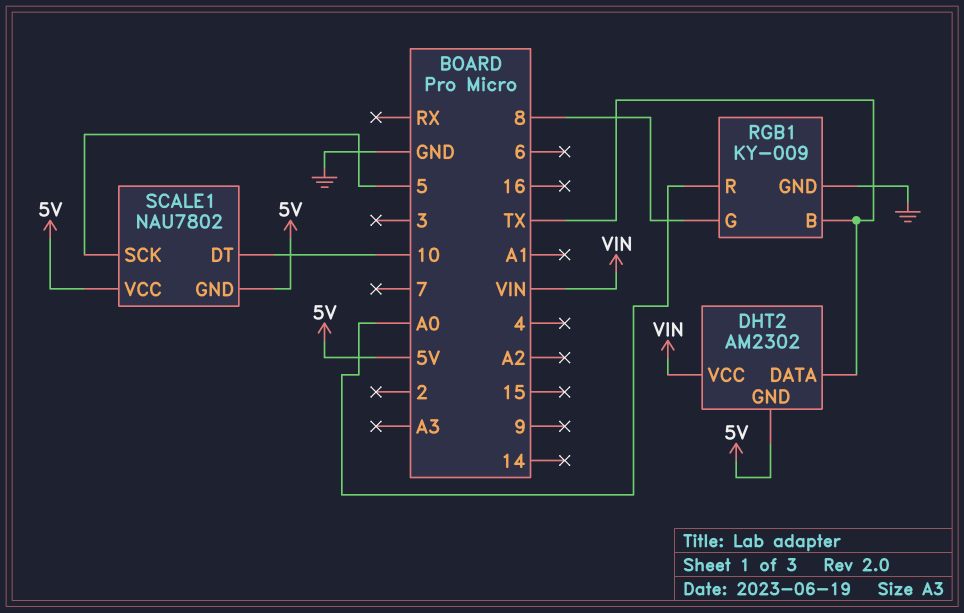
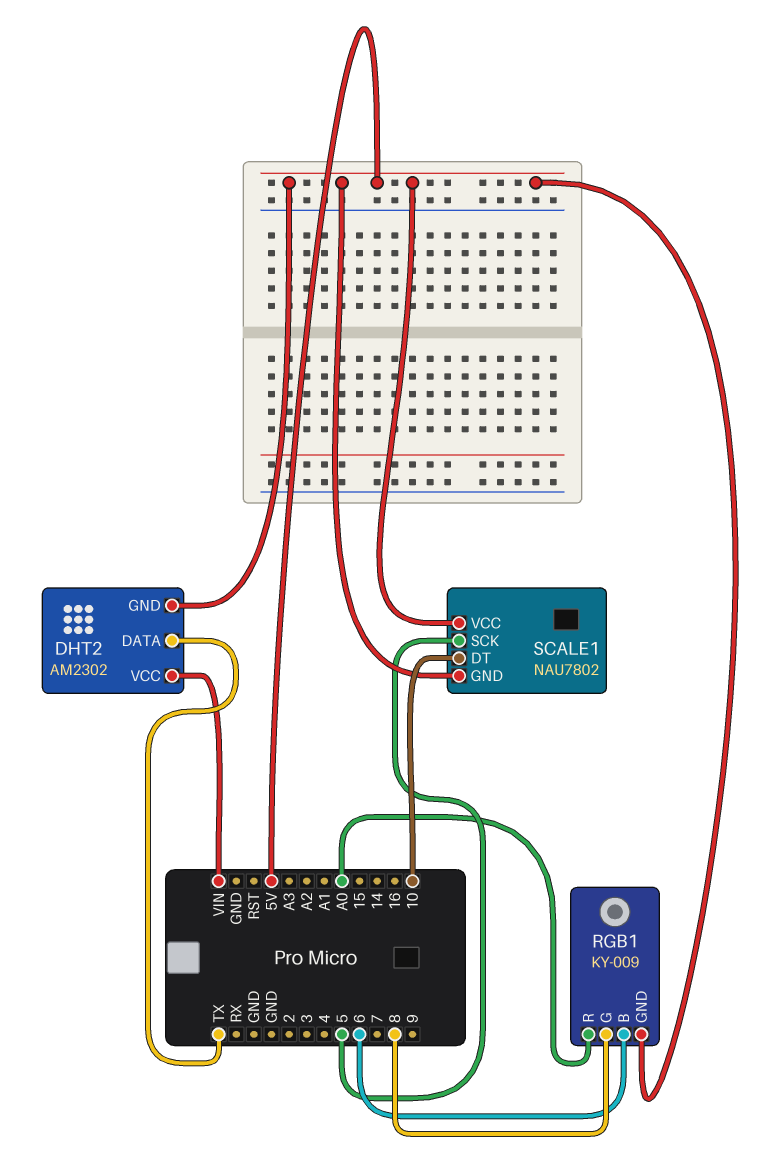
RGB1 pin B: TX -> 6
RGB1 pin GND: GND -> 5V

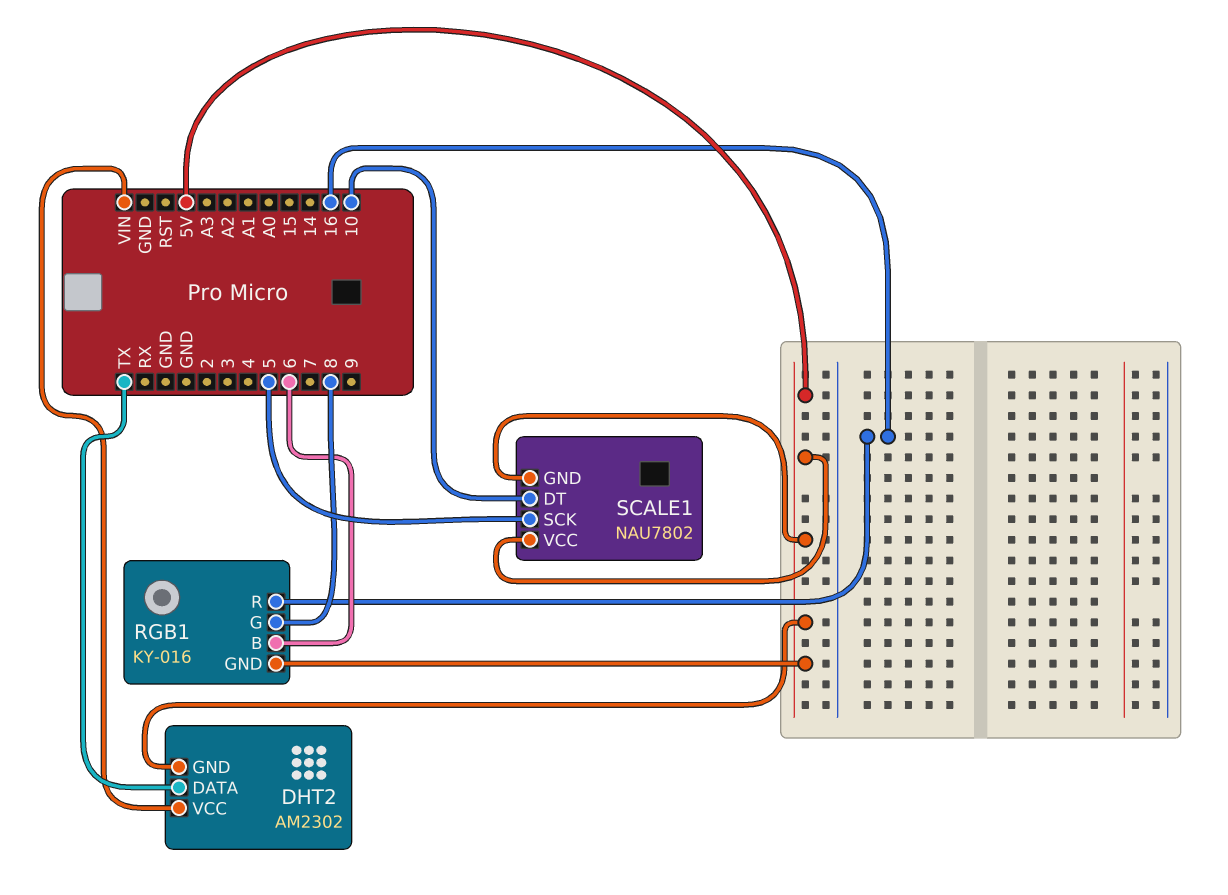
RGB1: KY-009 -> KY-016
RGB1 pin R: A0 -> 16

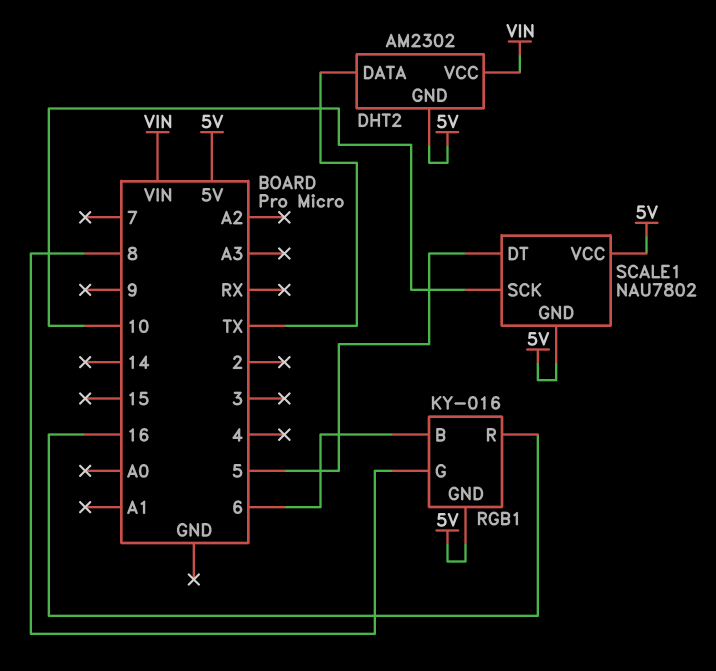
SCALE1 pin DT: 10 -> 5
SCALE1 pin SCK: 5 -> 10

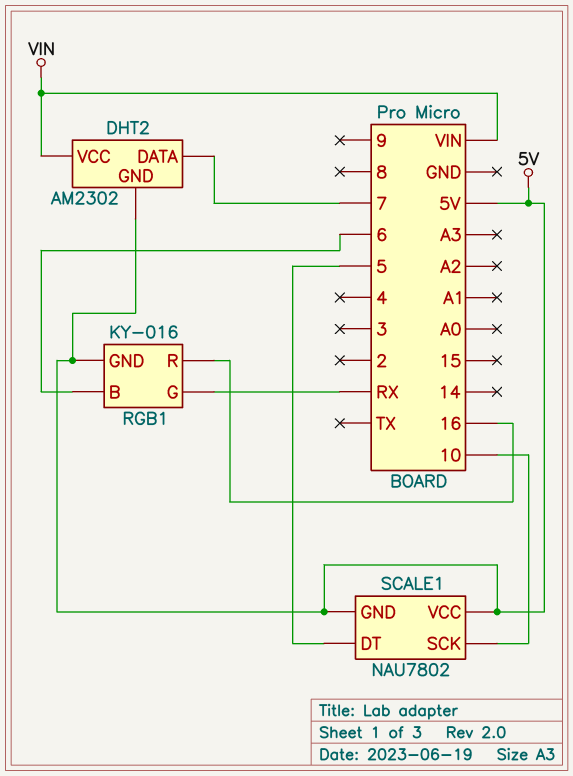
DHT2 pin DATA: TX -> 7
RGB1 pin G: 8 -> RX

